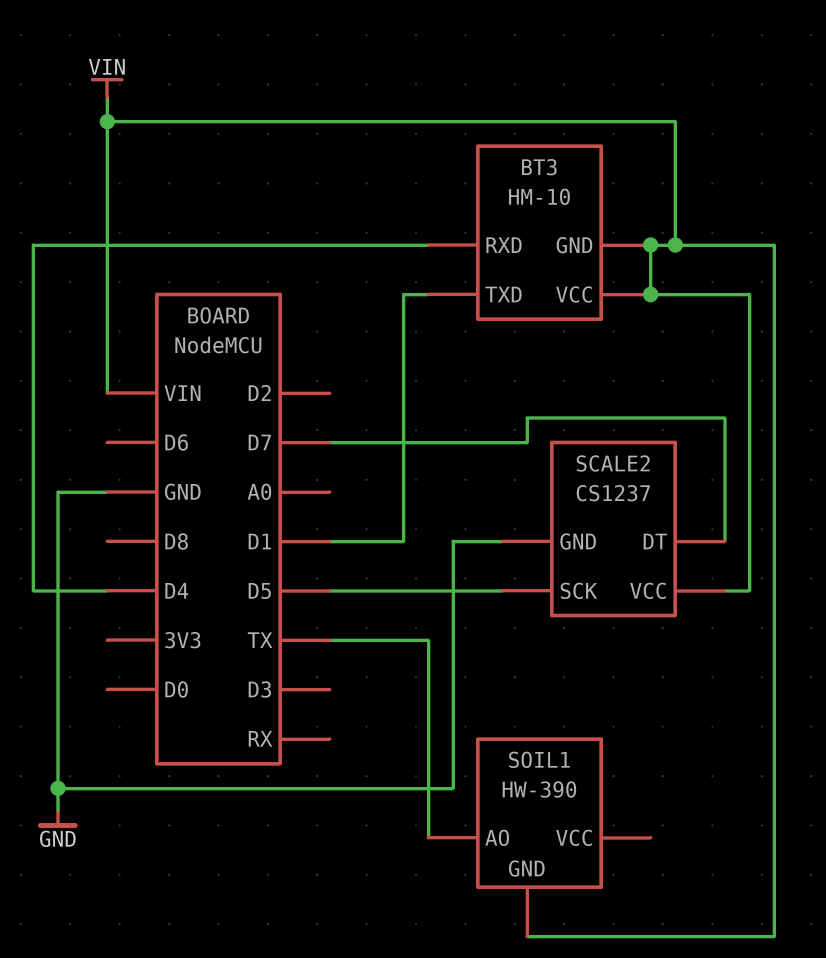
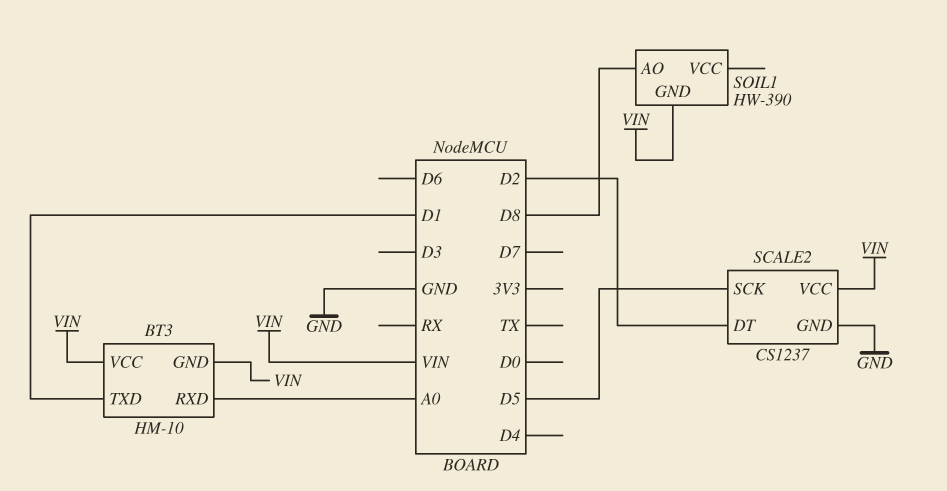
BT3 pin RXD: D4 -> A0
SCALE2 pin DT: D7 -> D2
SOIL1 pin AO: TX -> D8

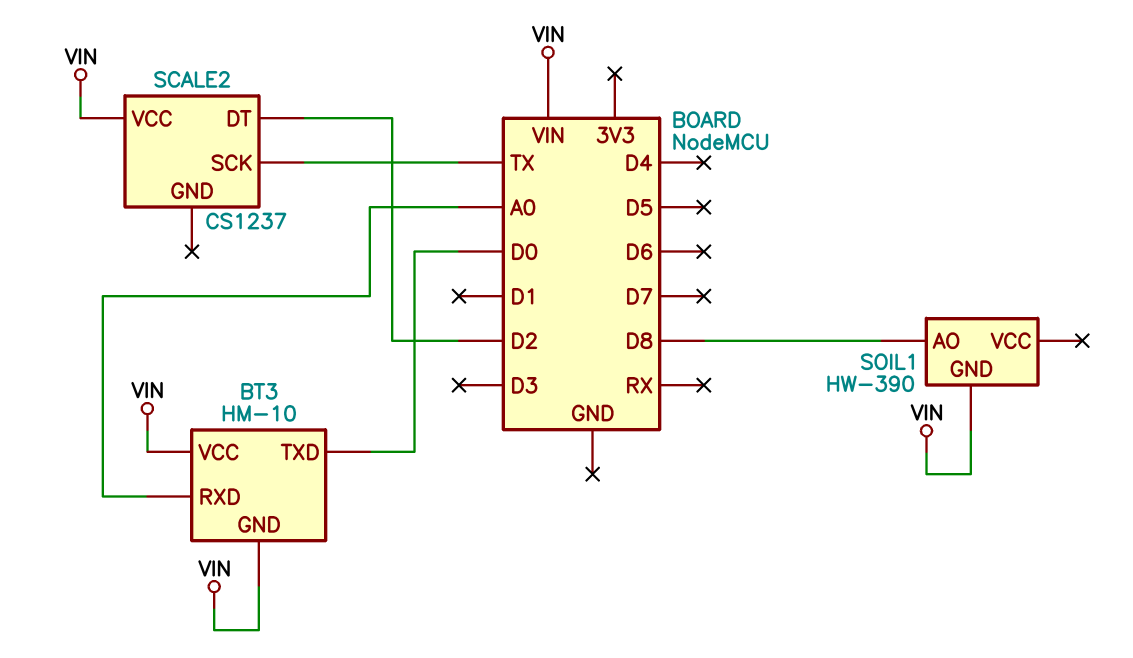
BT3 pin TXD: D1 -> D0
SCALE2 pin GND: GND -> none
SCALE2 pin SCK: D5 -> TX

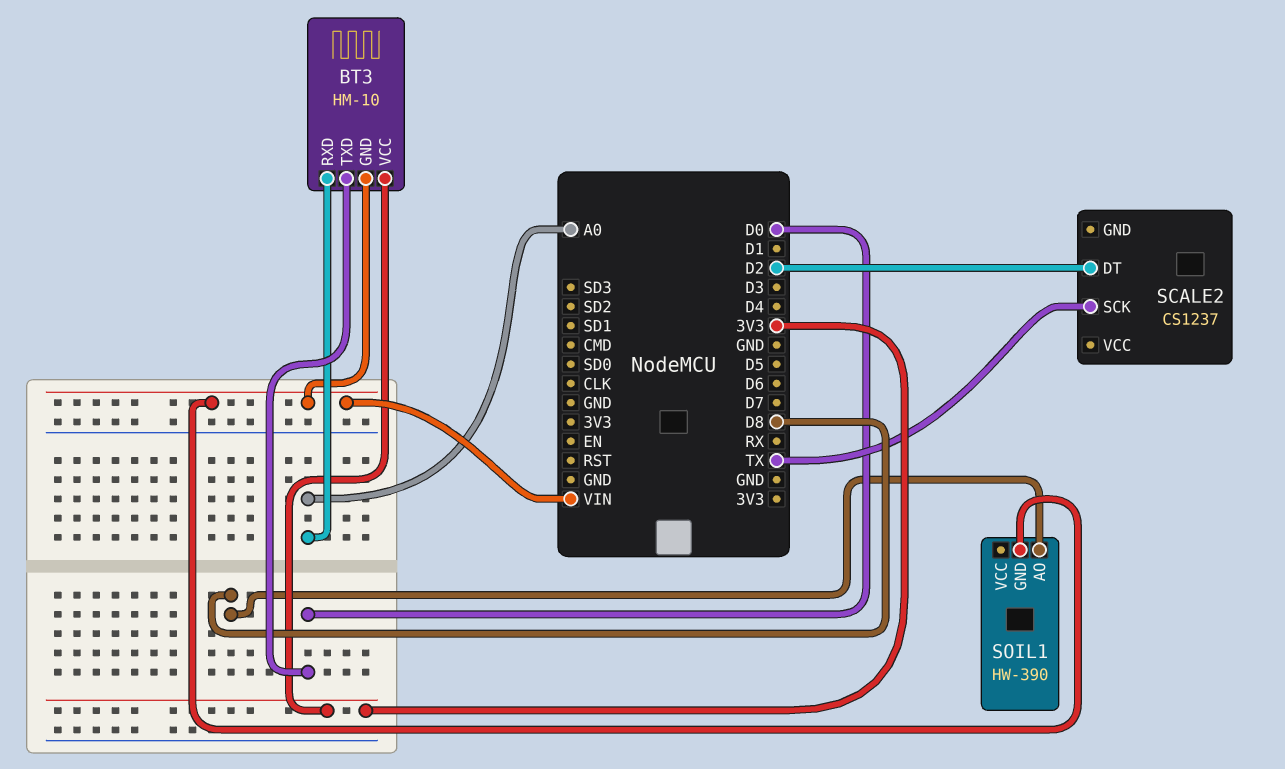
BT3 pin VCC: VIN -> 3V3
SCALE2 pin VCC: VIN -> none

